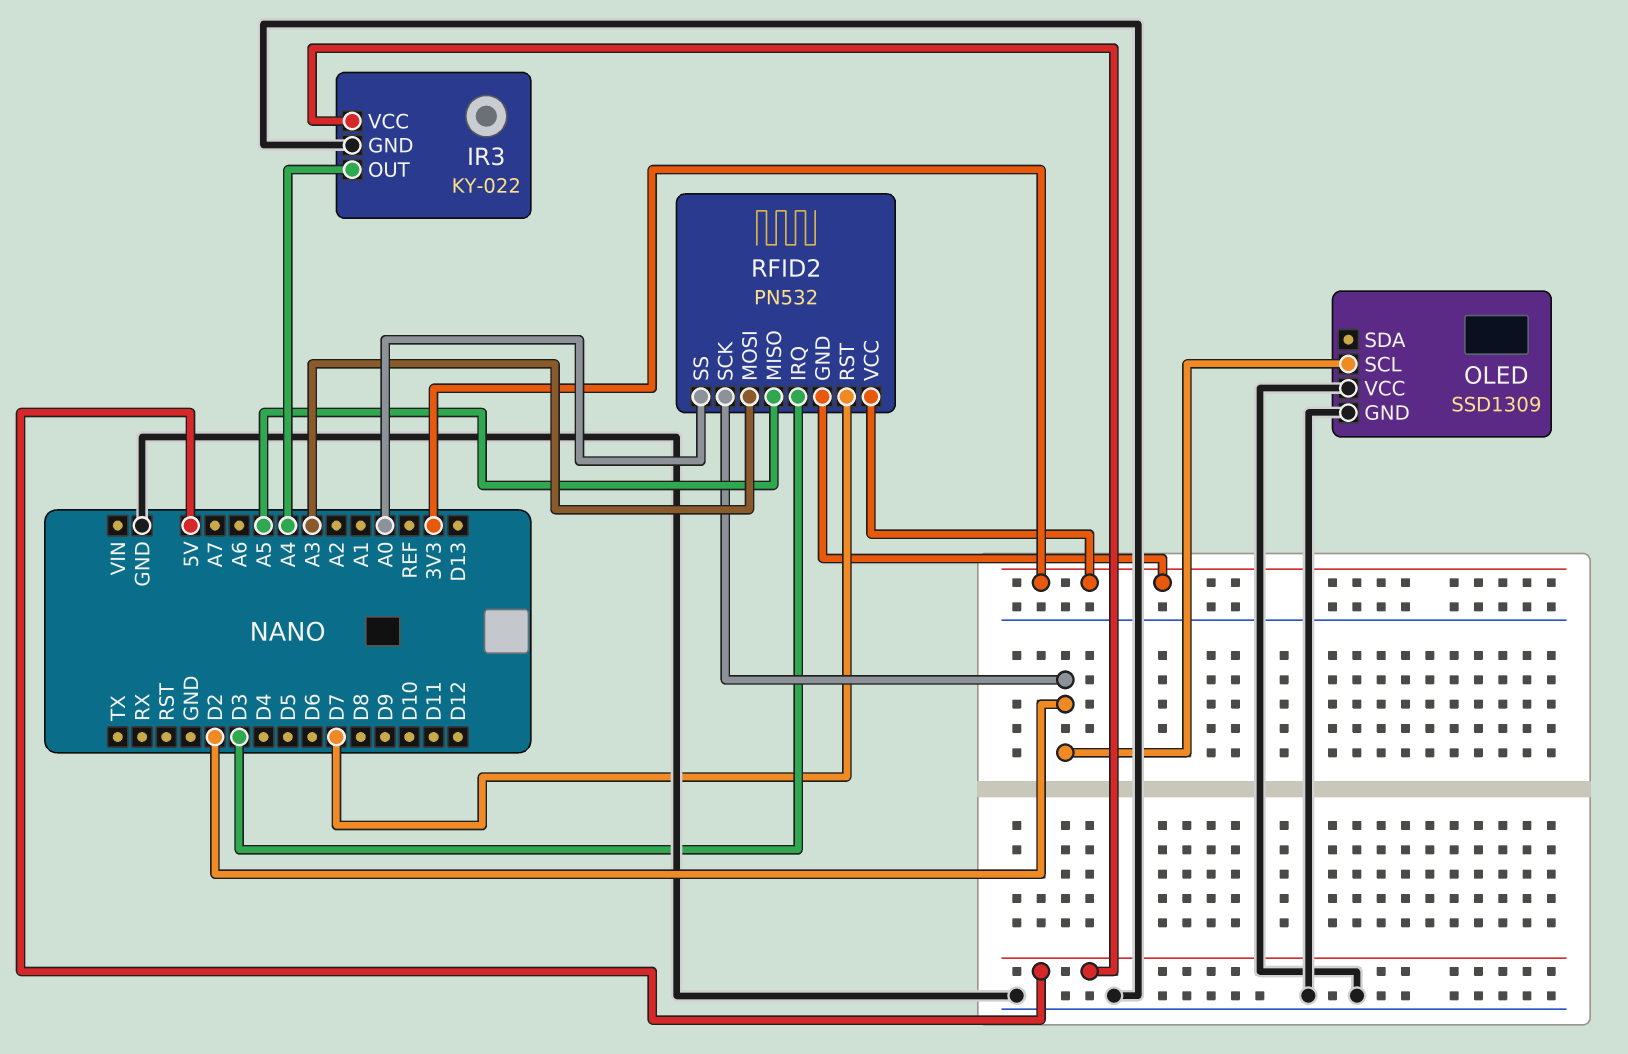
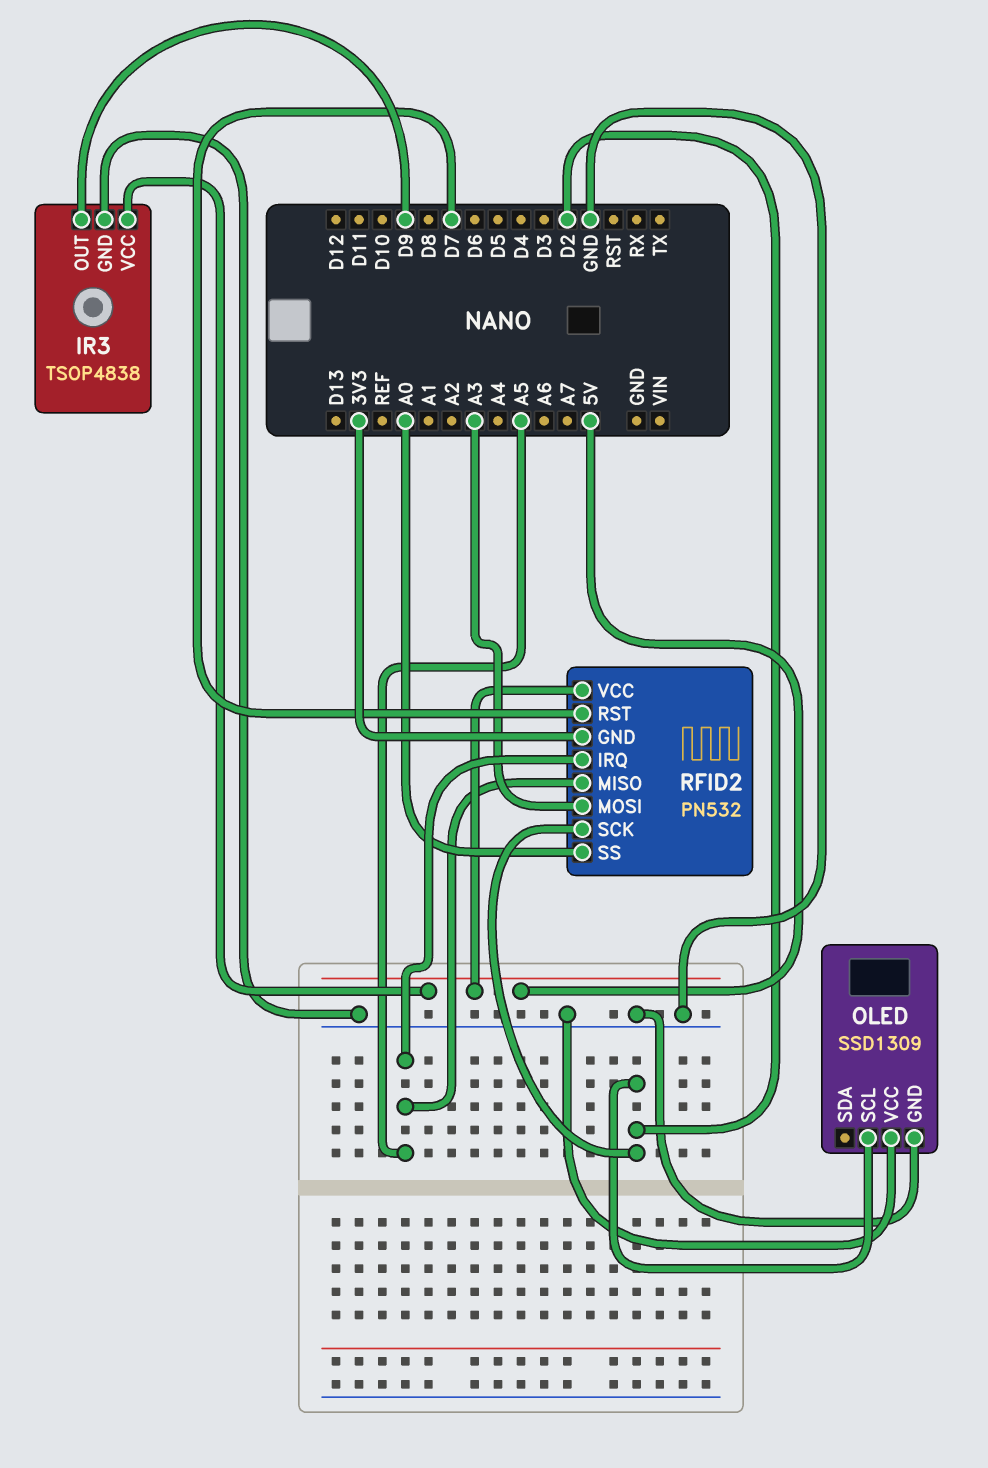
IR3: KY-022 -> TSOP4838
IR3 pin OUT: A4 -> D9
RFID2 pin IRQ: D3 -> A5
RFID2 pin VCC: 3V3 -> 5V

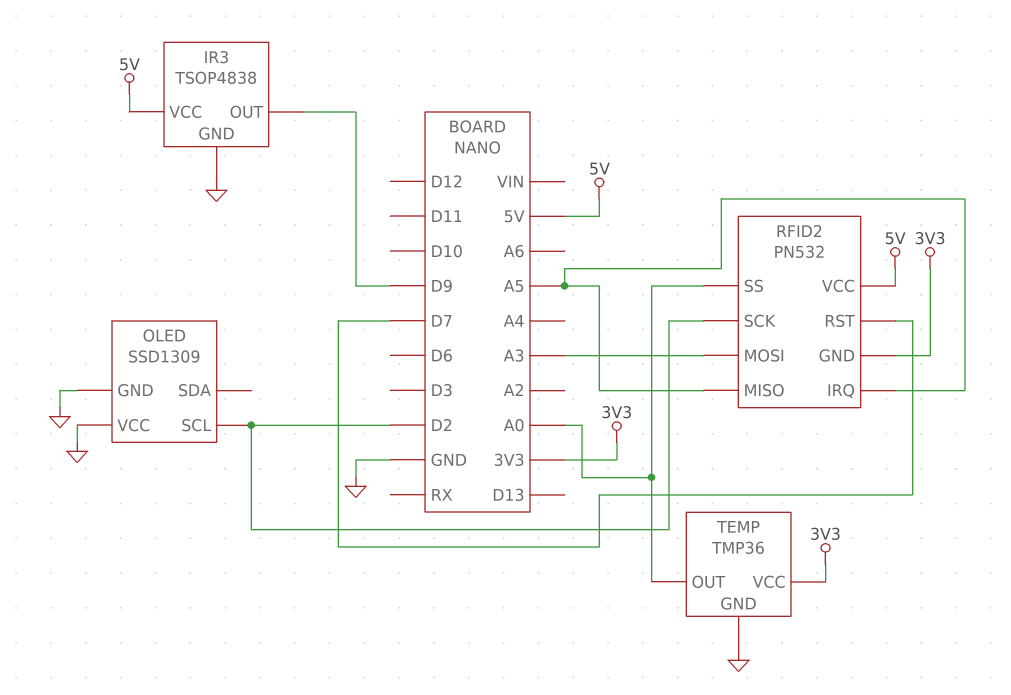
TEMP: none -> TMP36
TEMP pin GND: none -> GND
TEMP pin OUT: none -> A0
TEMP pin VCC: none -> 3V3

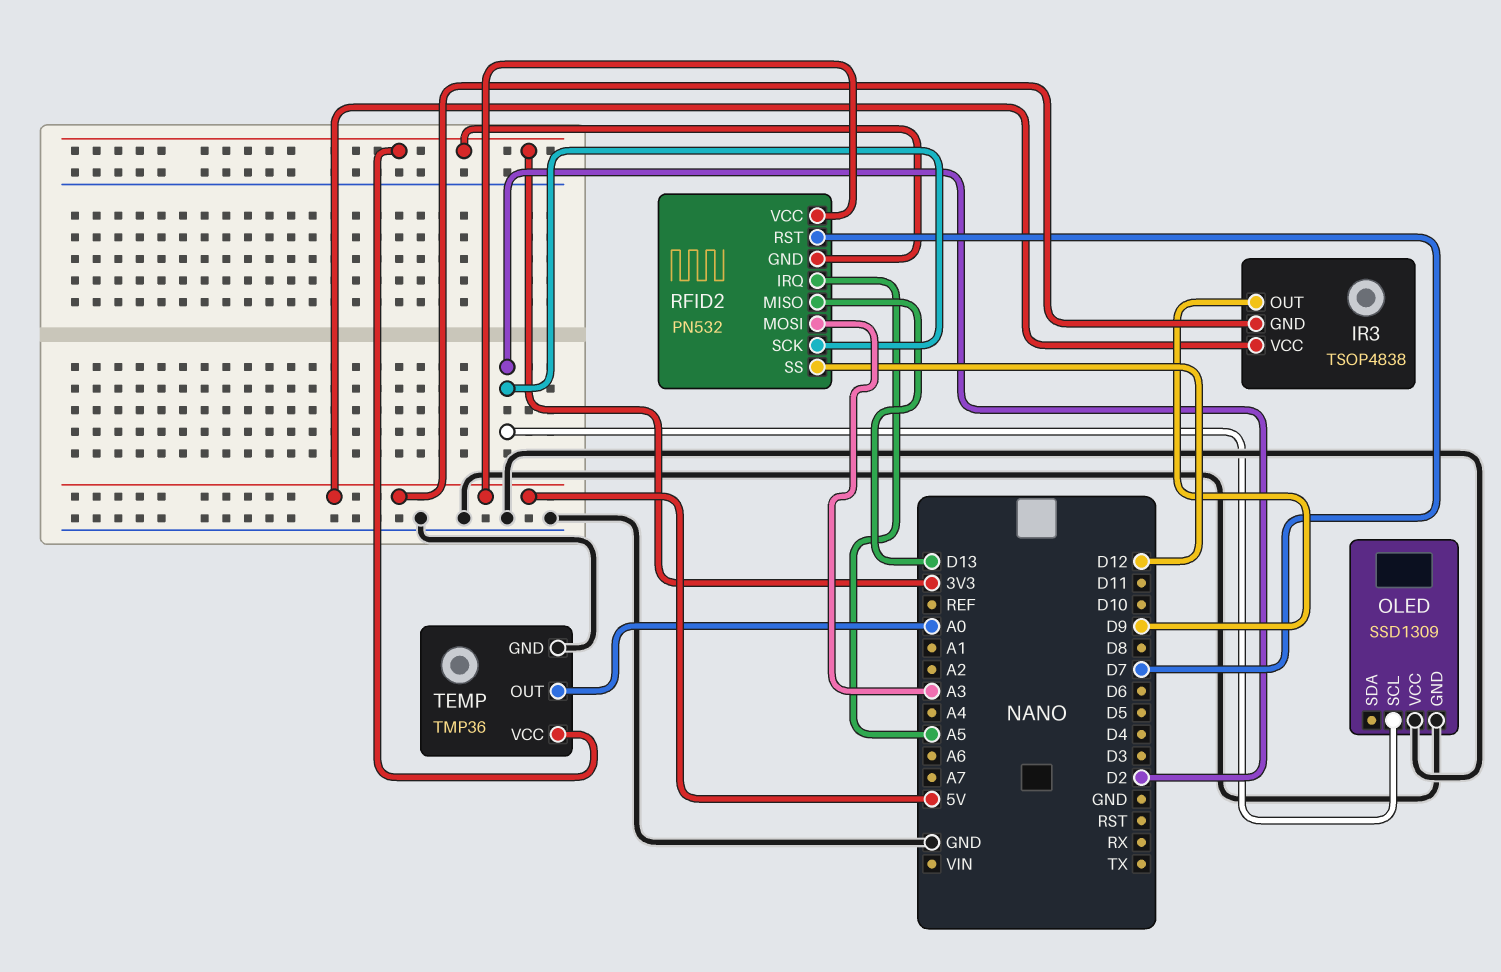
IR3 pin GND: GND -> 5V
RFID2 pin MISO: A5 -> D13
RFID2 pin SS: A0 -> D12

